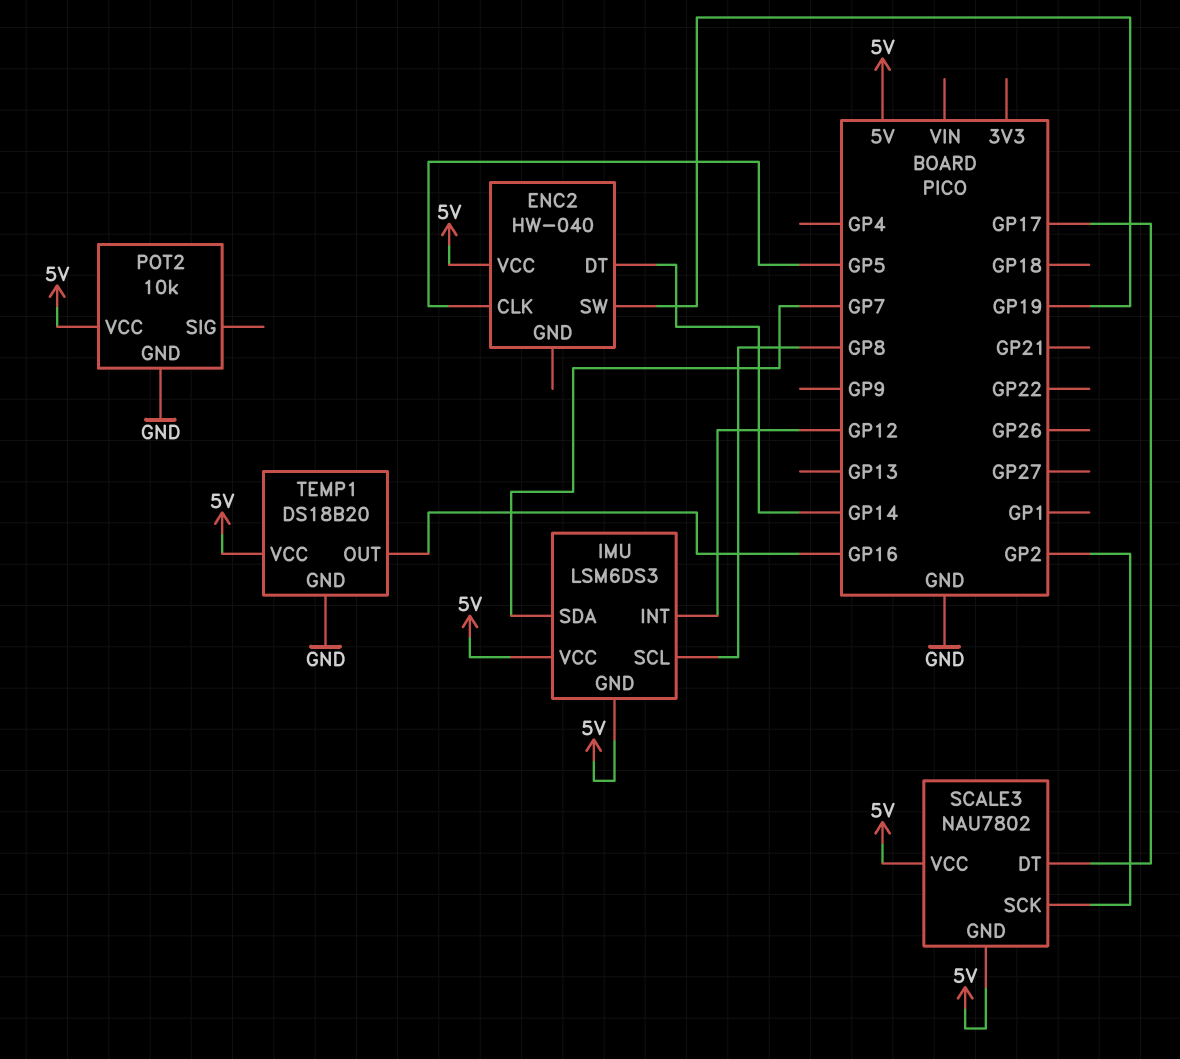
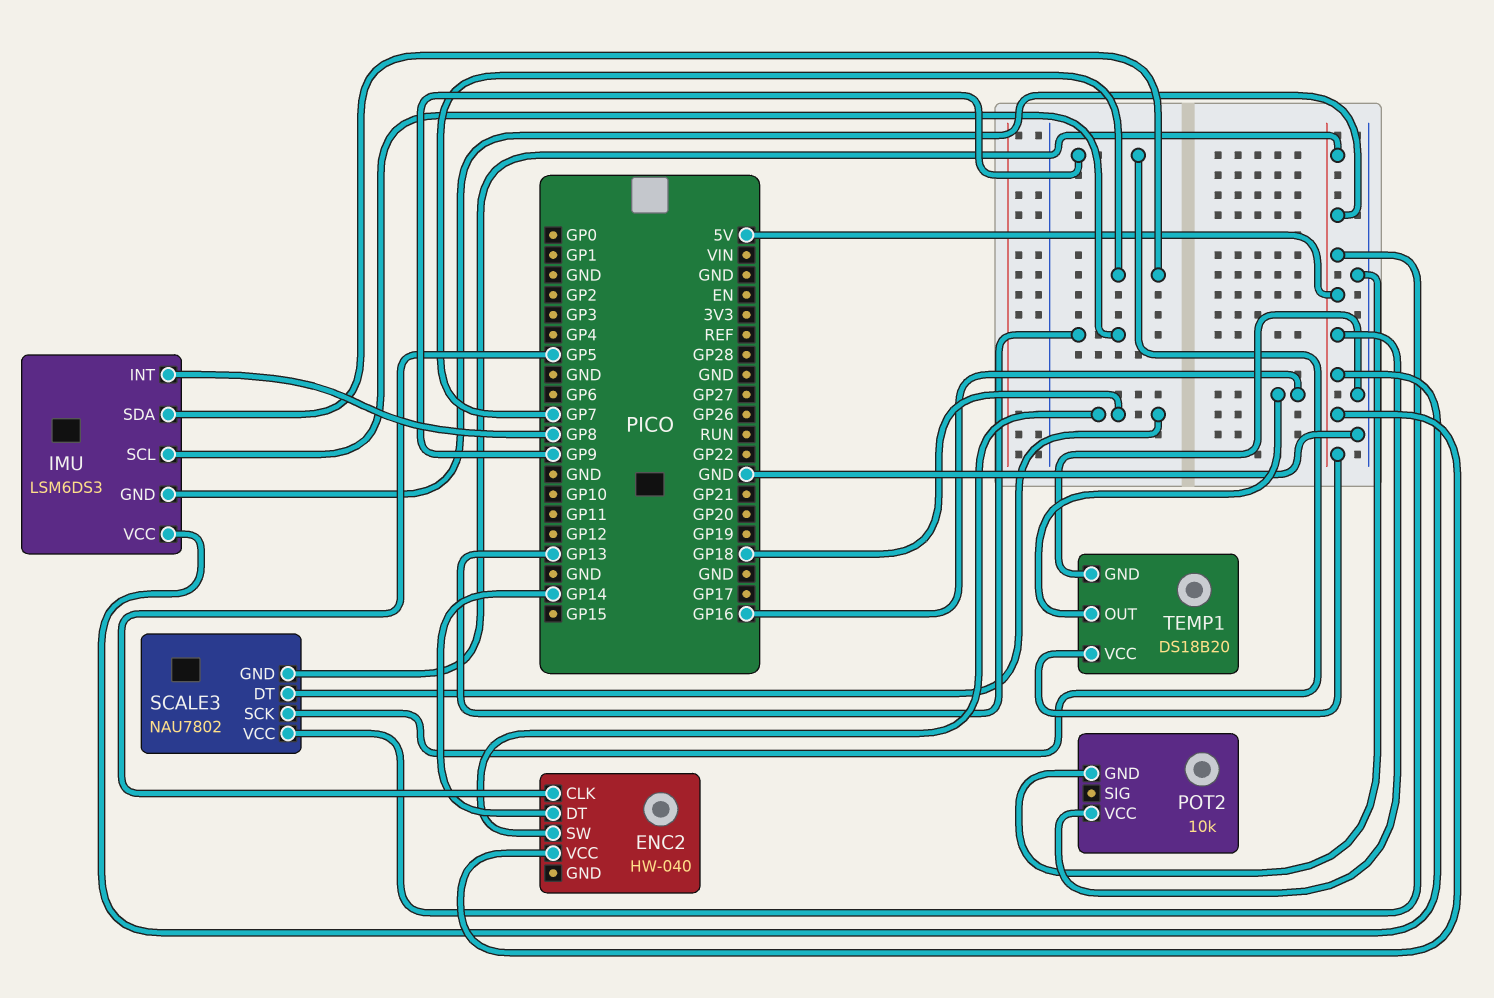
ENC2 pin SW: GP19 -> GP18
IMU pin INT: GP12 -> GP8
IMU pin SCL: GP8 -> GP13
SCALE3 pin DT: GP17 -> GP18
SCALE3 pin SCK: GP2 -> GP9

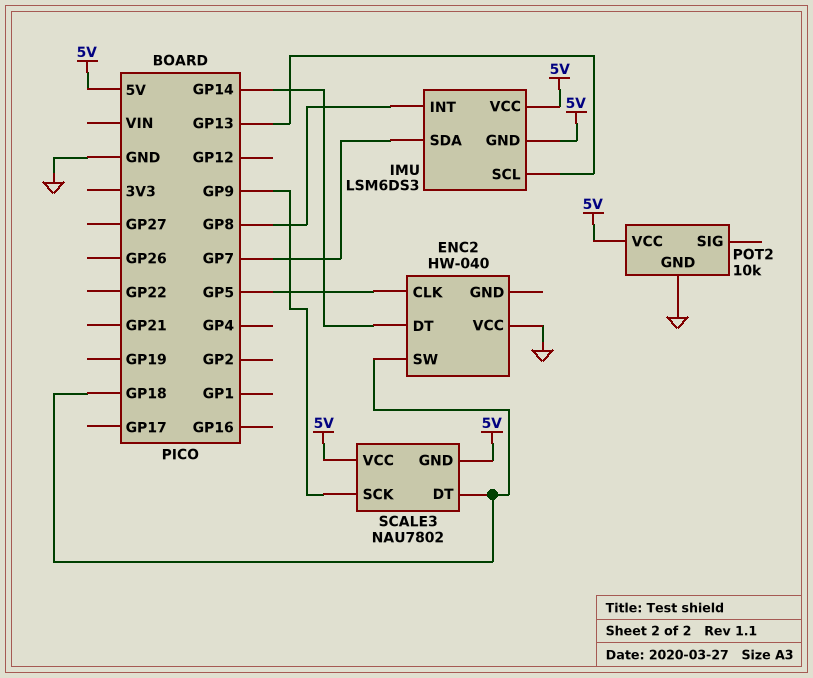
ENC2 pin VCC: 5V -> GND
TEMP1: DS18B20 -> none
TEMP1 pin GND: GND -> none
TEMP1 pin OUT: GP16 -> none
TEMP1 pin VCC: 5V -> none

